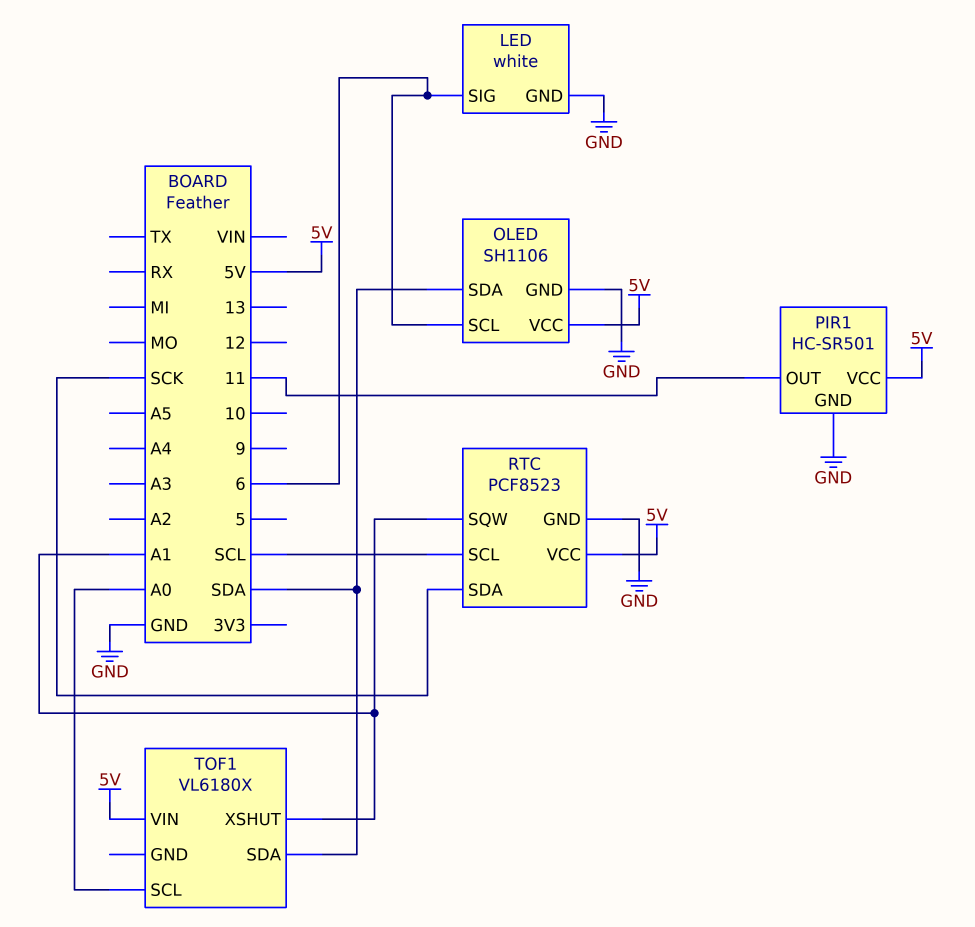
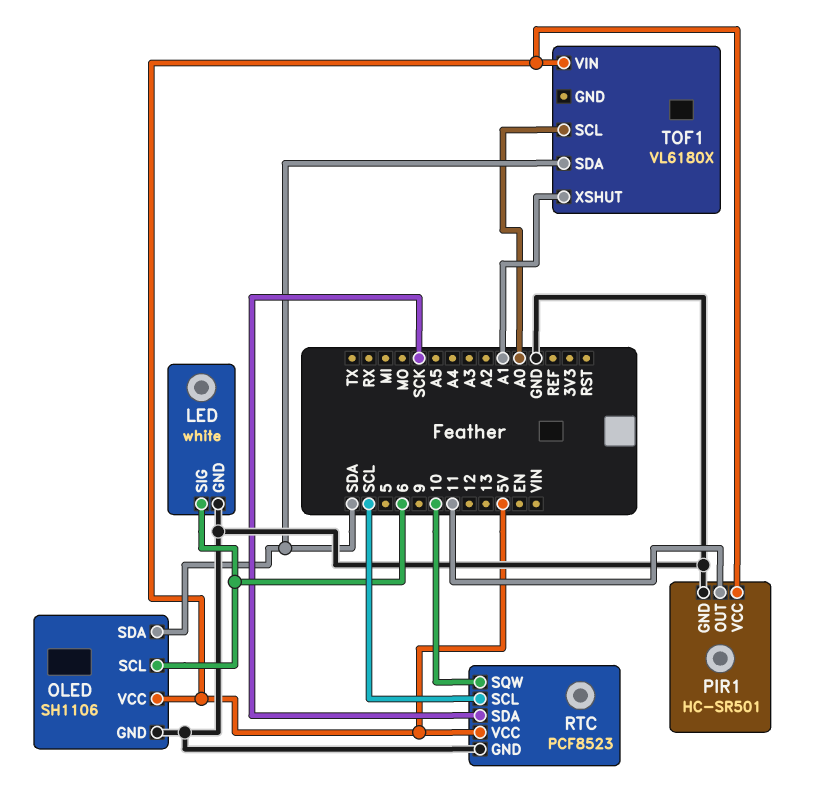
RTC pin SQW: A1 -> 10

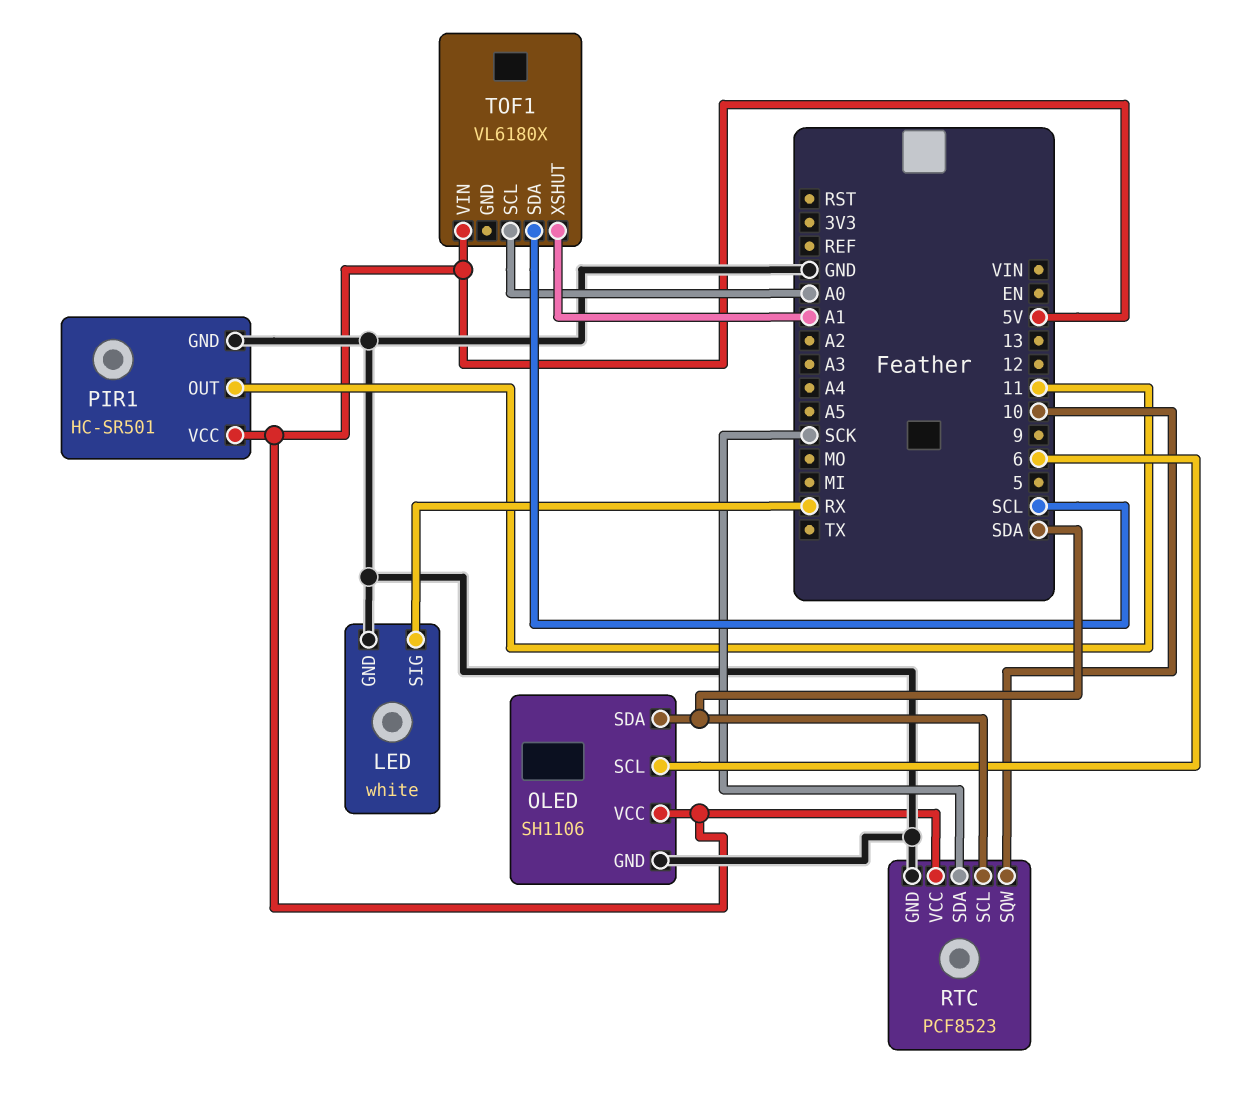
LED pin SIG: 6 -> RX
RTC pin SCL: SCL -> SDA
TOF1 pin SDA: SDA -> SCL

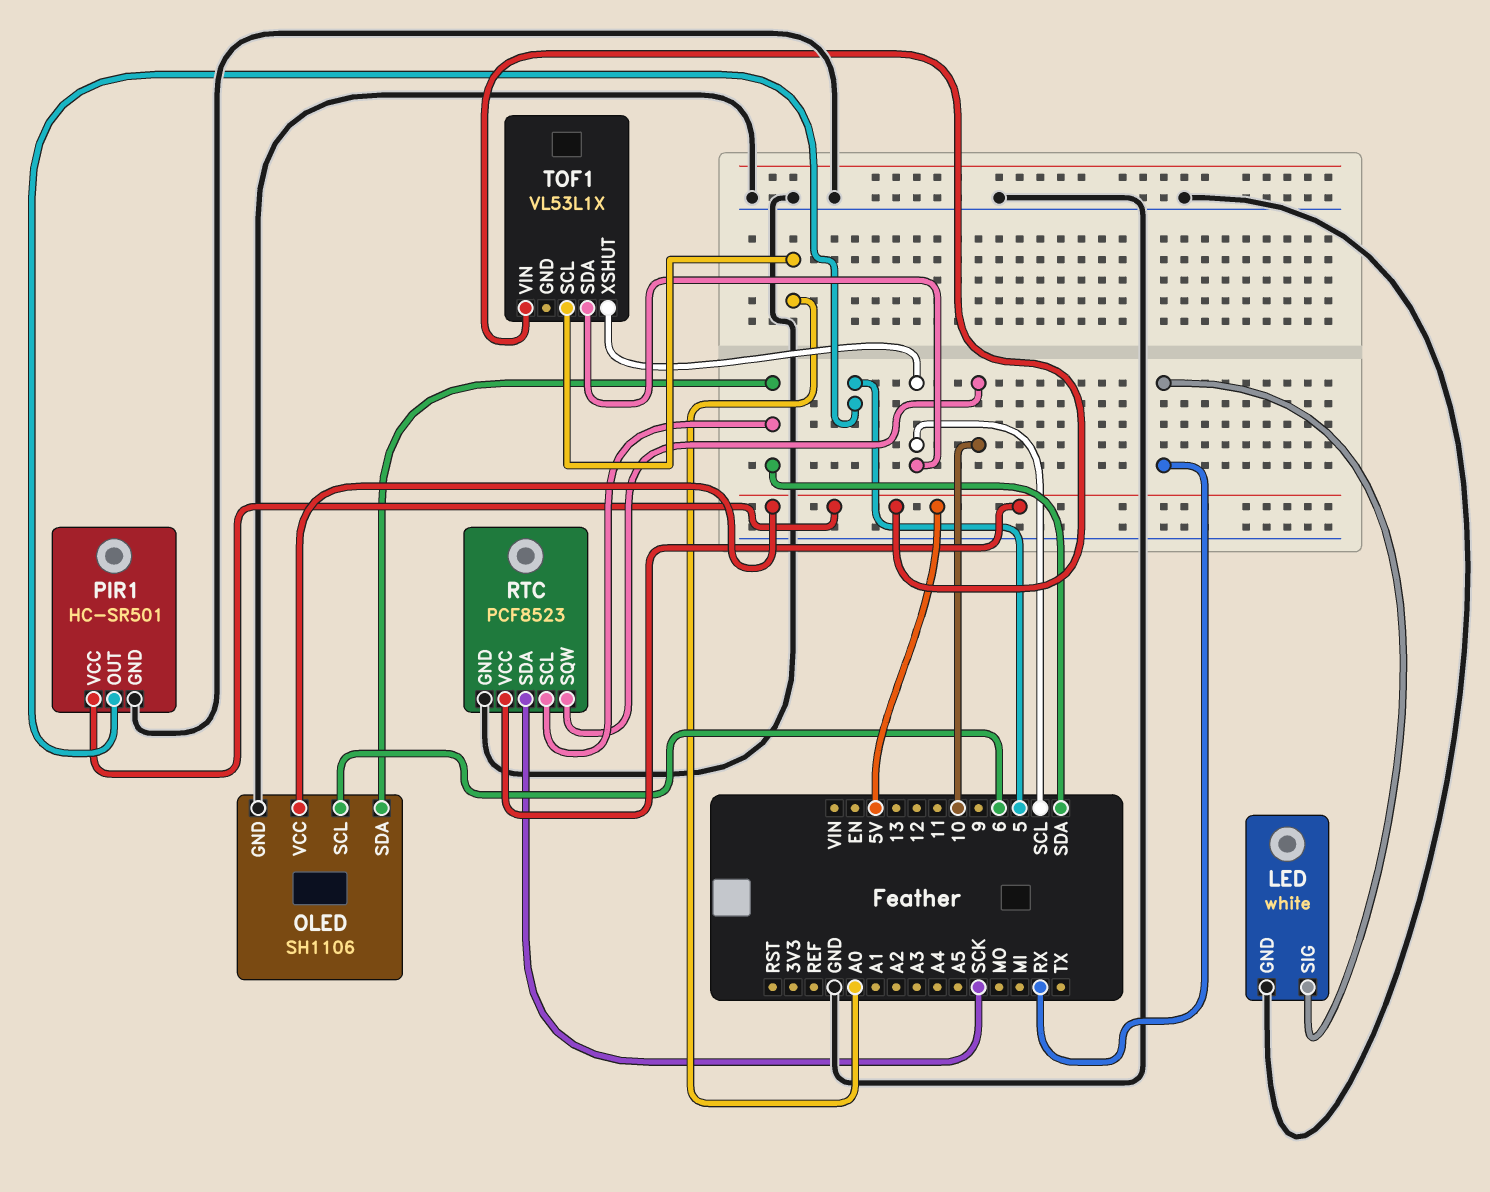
PIR1 pin OUT: 11 -> 5
TOF1: VL6180X -> VL53L1X
TOF1 pin XSHUT: A1 -> SCL

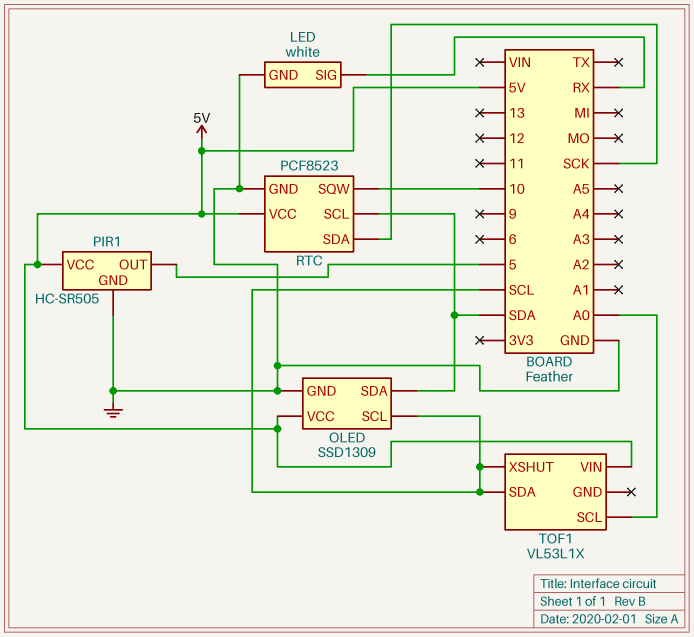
OLED: SH1106 -> SSD1309
OLED pin SCL: 6 -> SCL
PIR1: HC-SR501 -> HC-SR505

